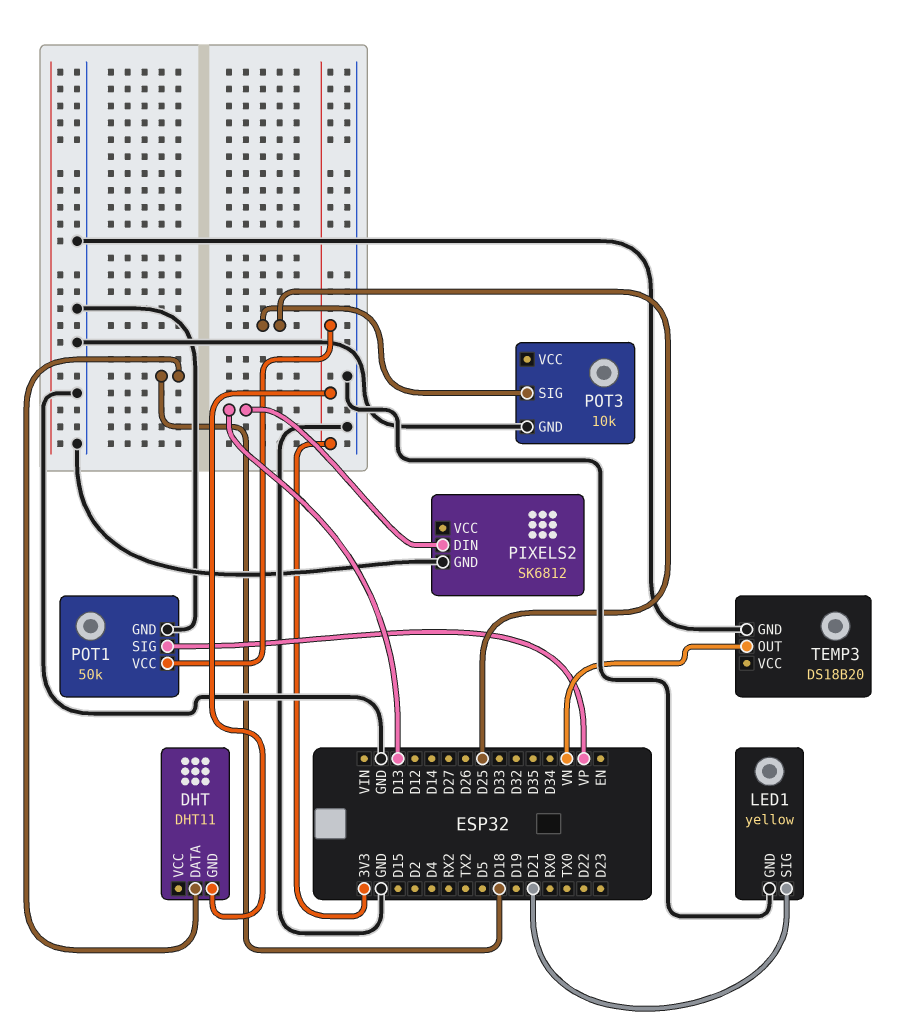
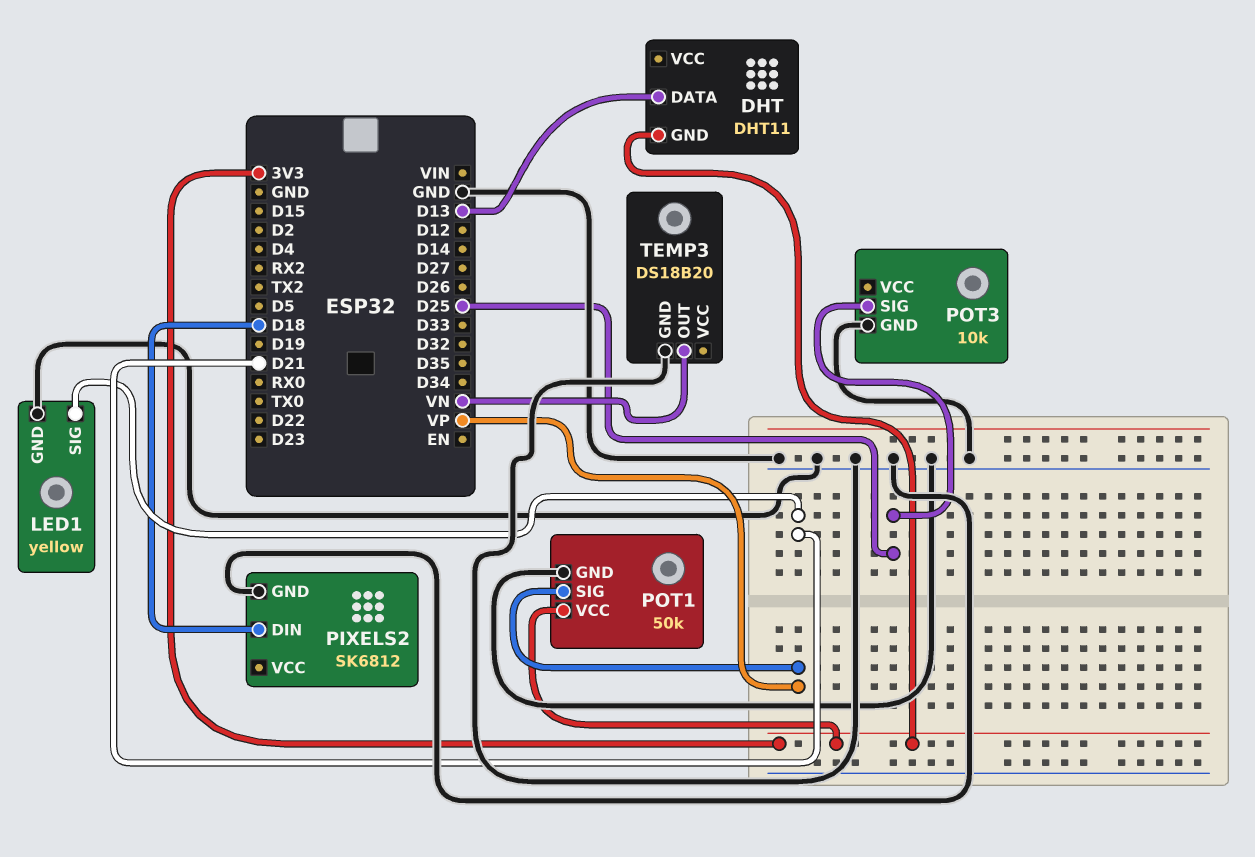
DHT pin DATA: D18 -> D13
PIXELS2 pin DIN: D13 -> D18

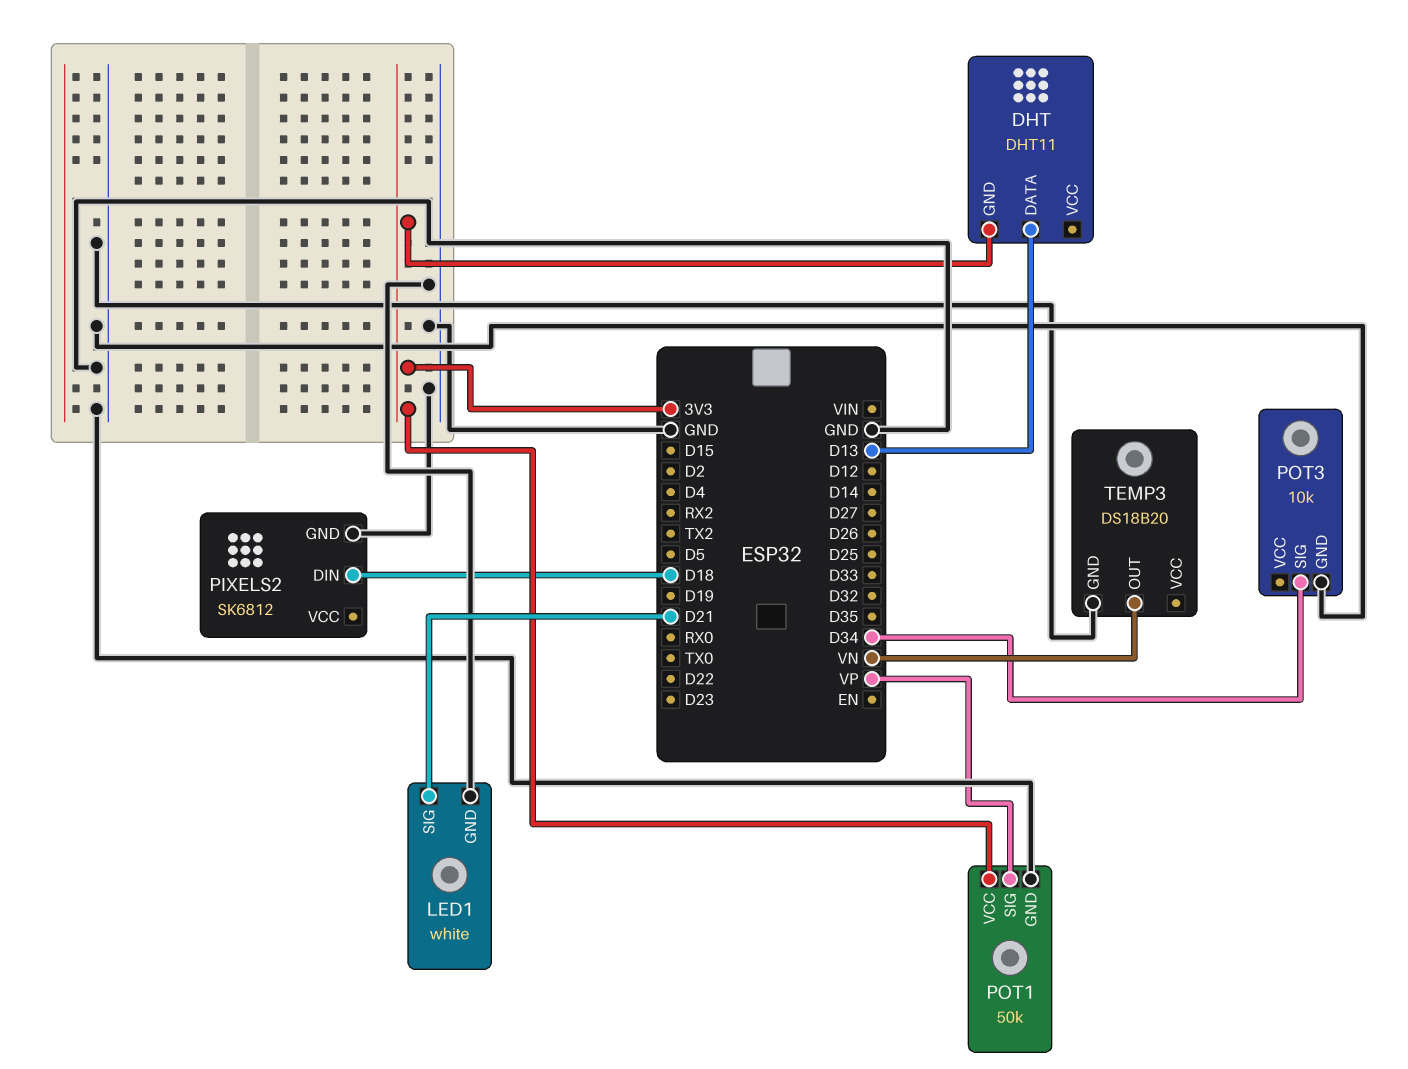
LED1: yellow -> white
POT3 pin SIG: D25 -> D34

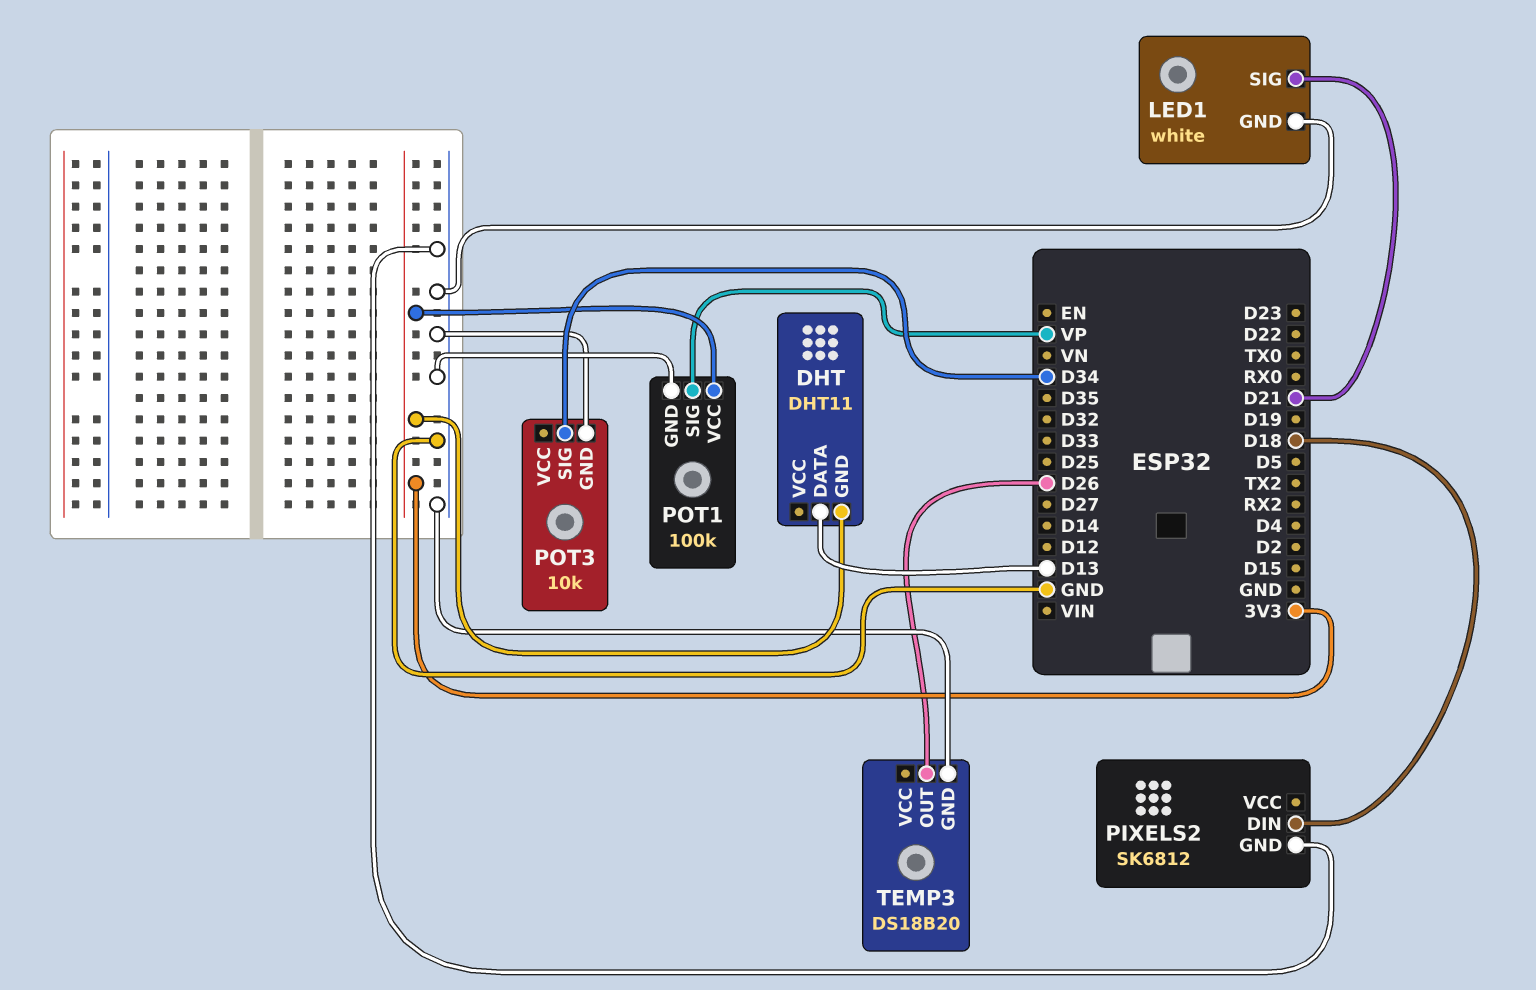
POT1: 50k -> 100k
TEMP3 pin OUT: VN -> D26

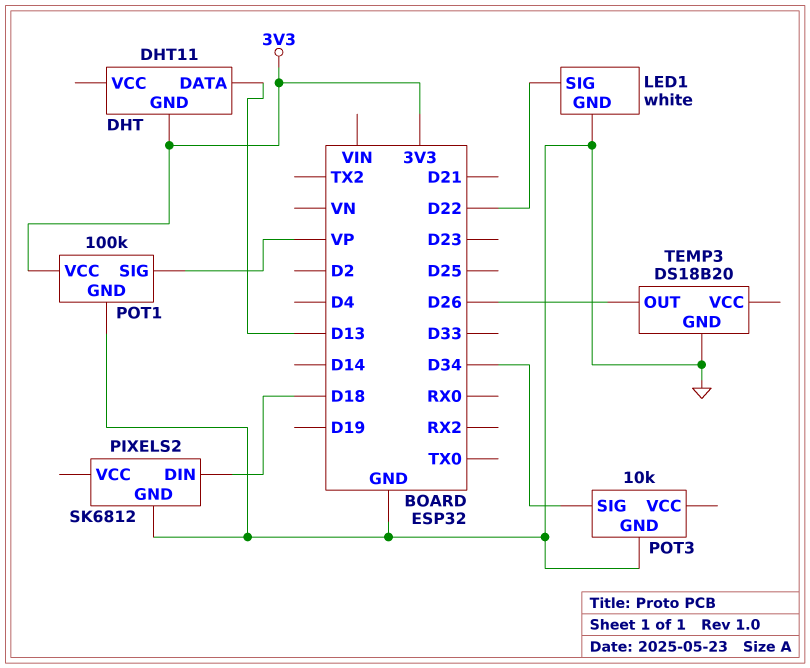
LED1 pin SIG: D21 -> D22

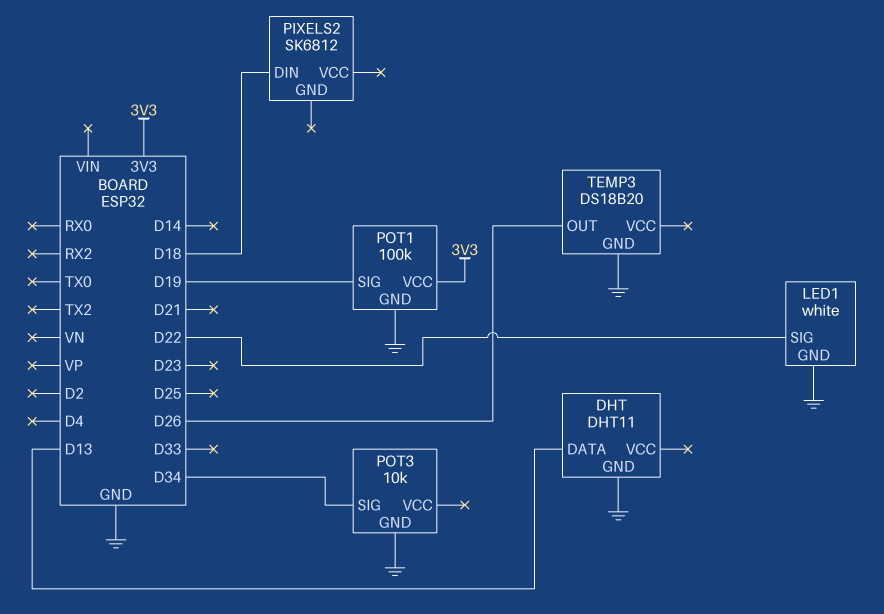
DHT pin GND: 3V3 -> GND
PIXELS2 pin GND: GND -> none
POT1 pin SIG: VP -> D19

